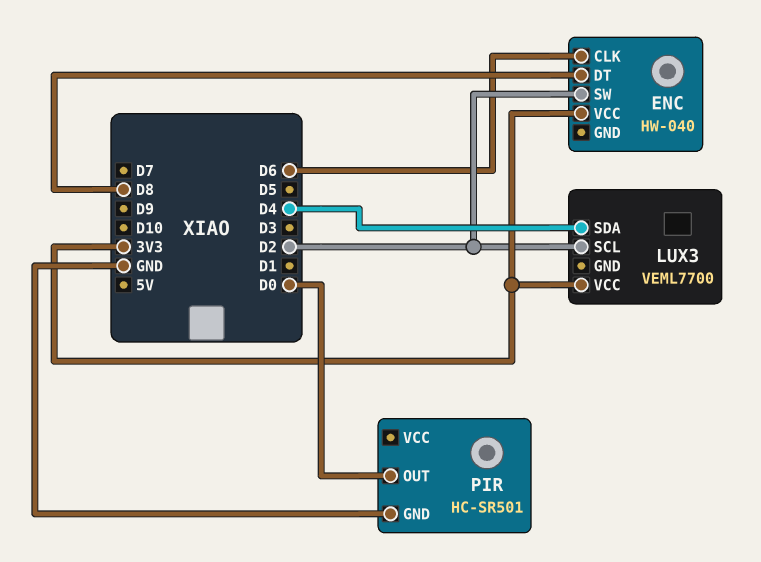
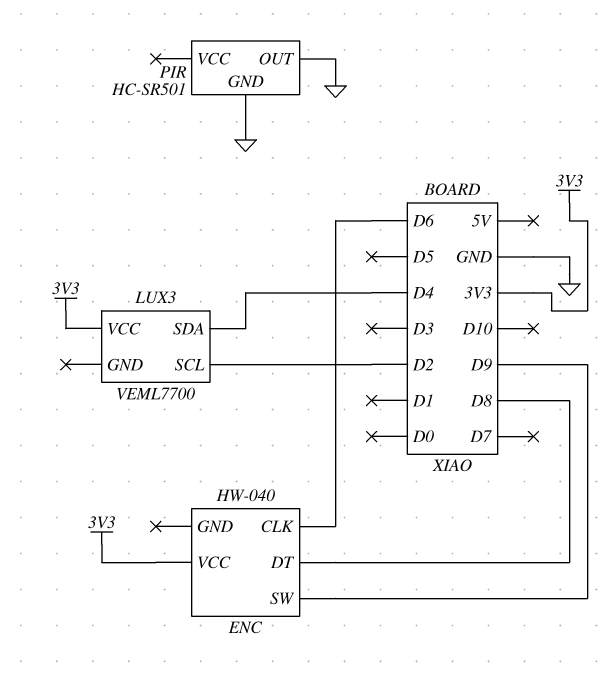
ENC pin SW: D2 -> D9
PIR pin OUT: D0 -> GND

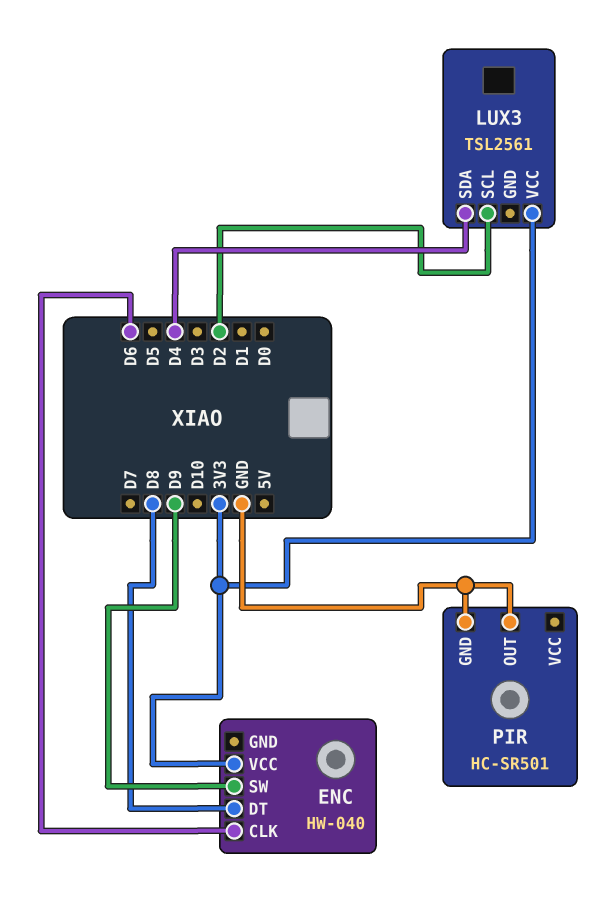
LUX3: VEML7700 -> TSL2561

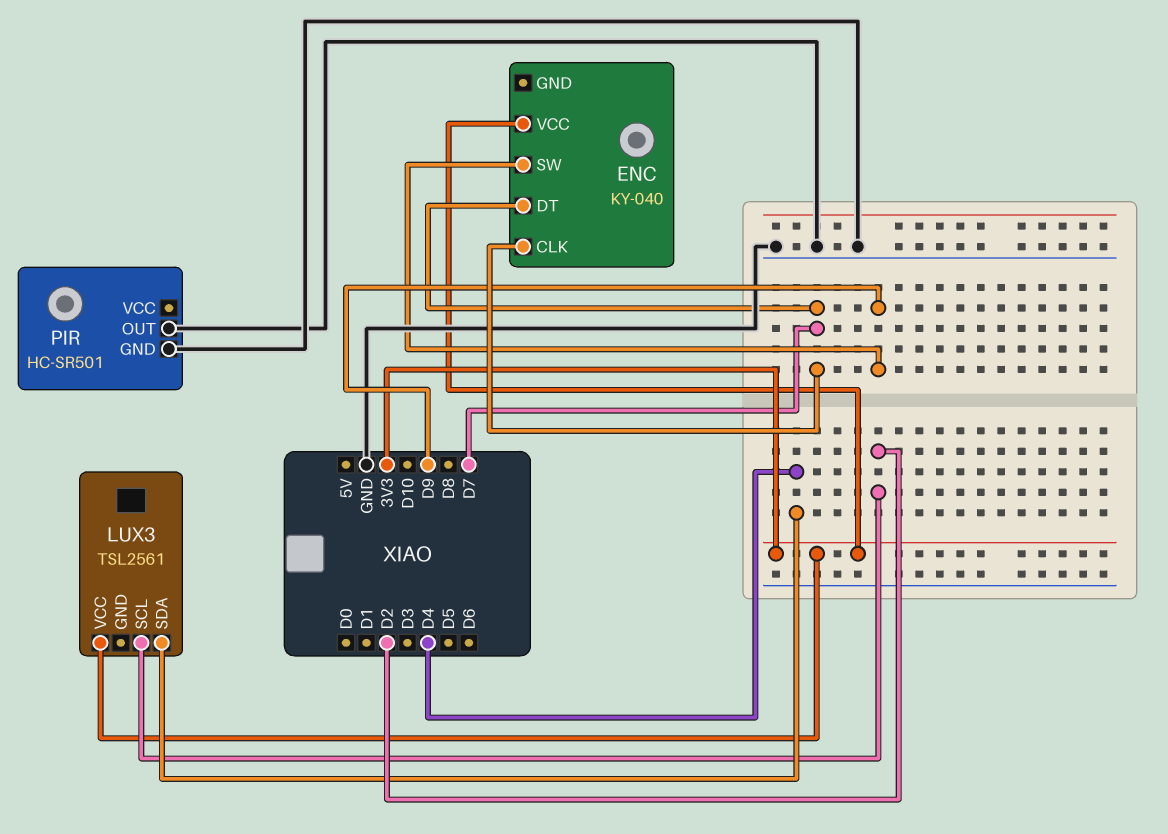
ENC: HW-040 -> KY-040
ENC pin CLK: D6 -> D7
ENC pin DT: D8 -> D7

